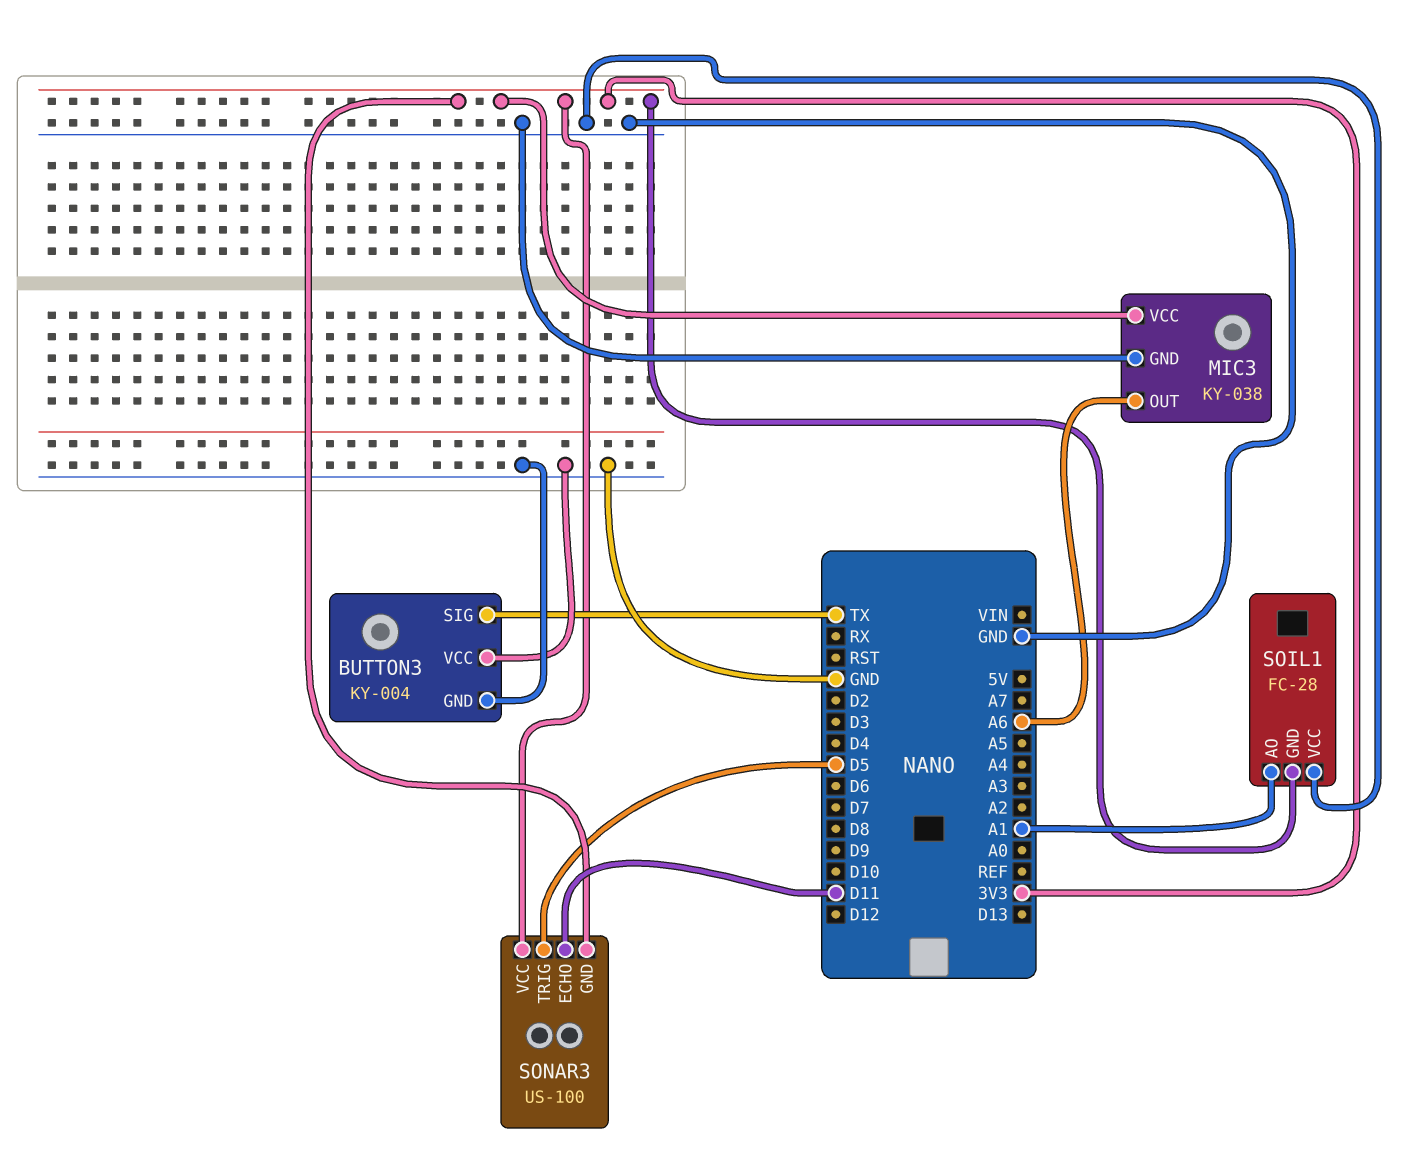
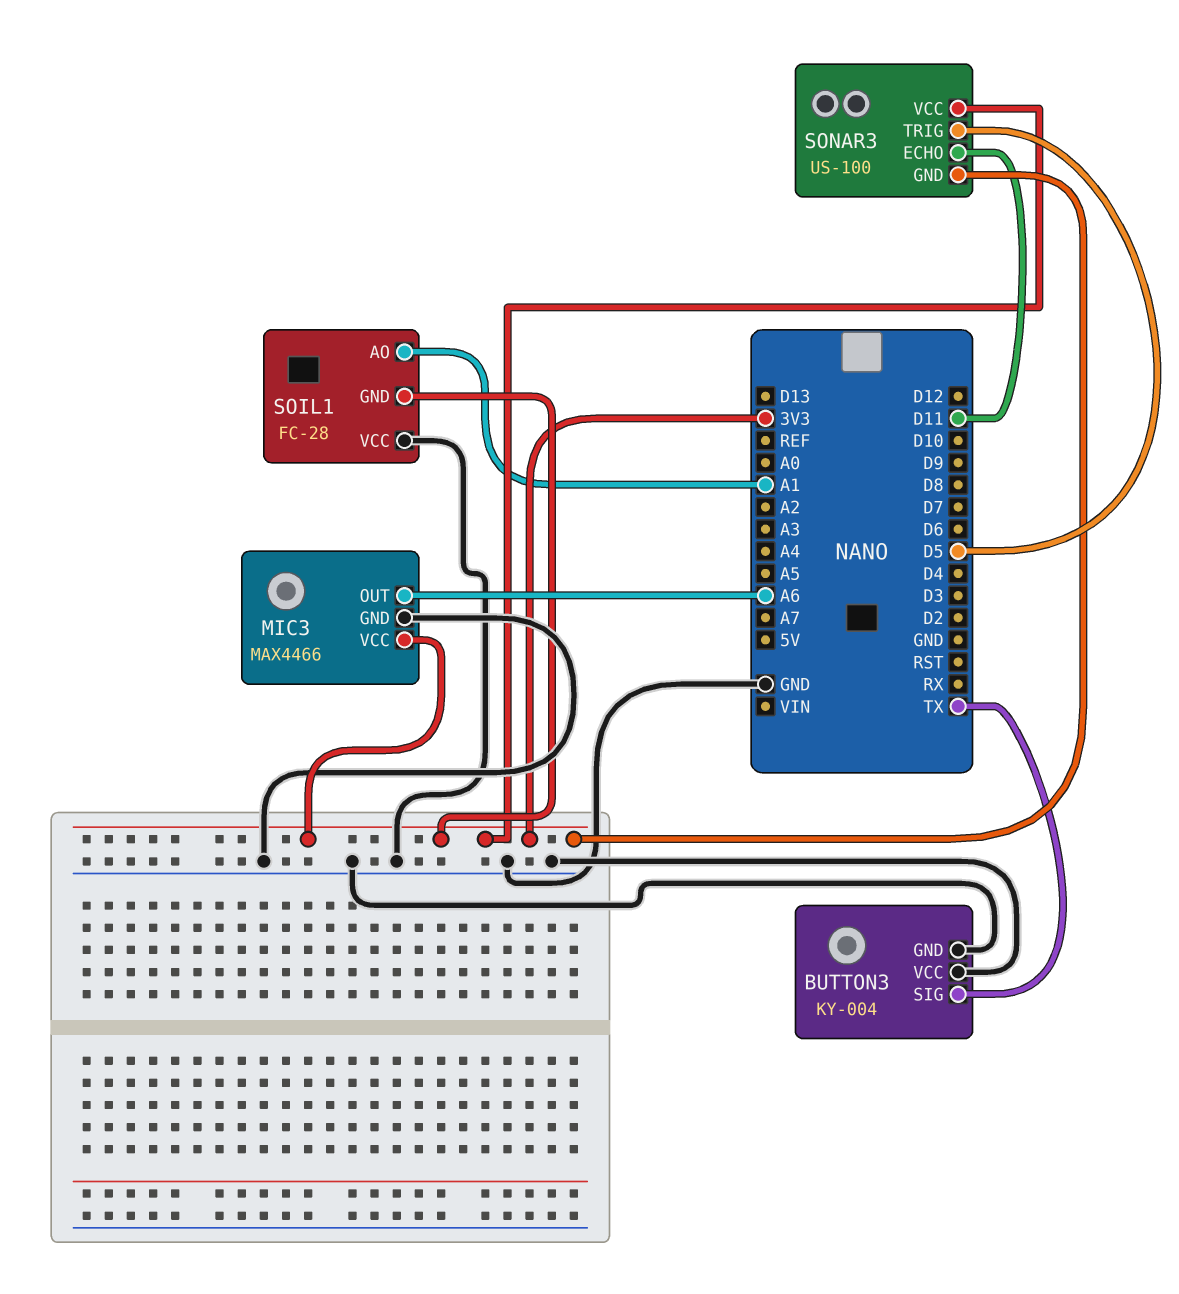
MIC3: KY-038 -> MAX4466

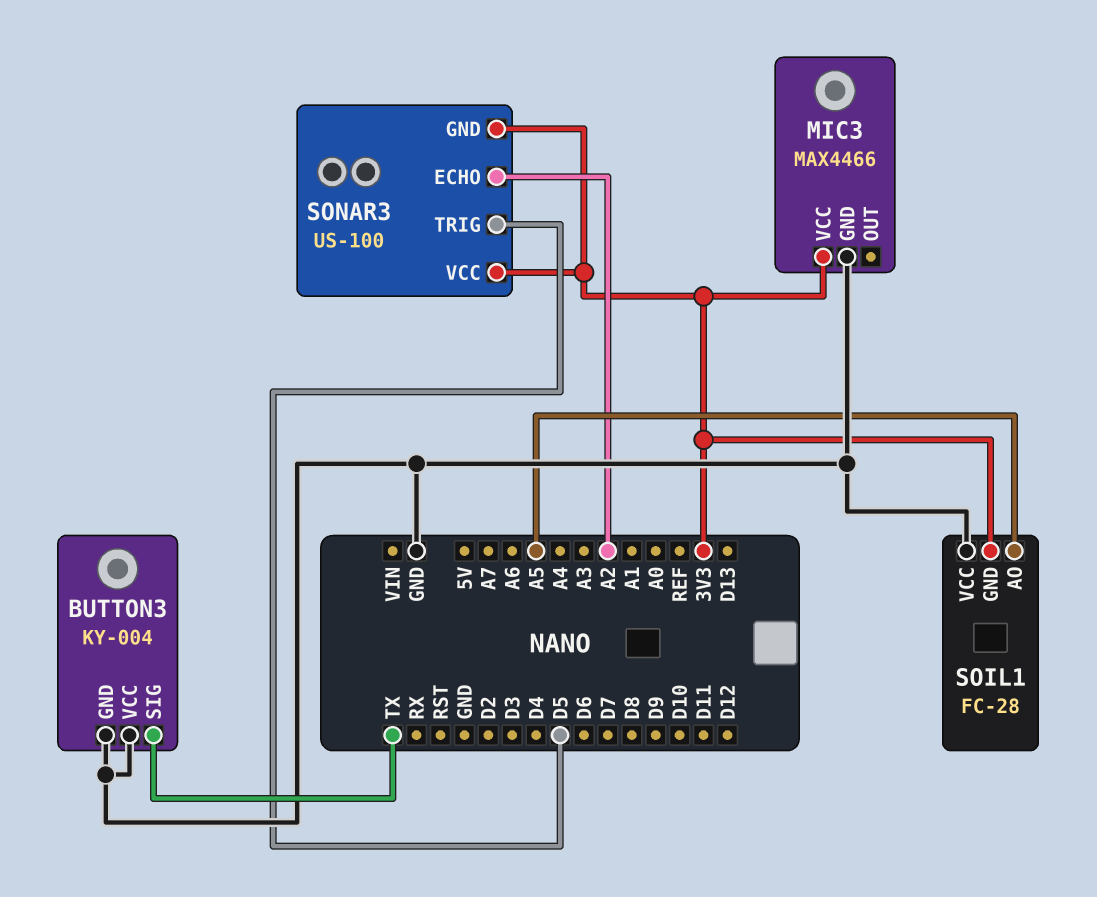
MIC3 pin OUT: A6 -> none
SOIL1 pin AO: A1 -> A5
SONAR3 pin ECHO: D11 -> A2

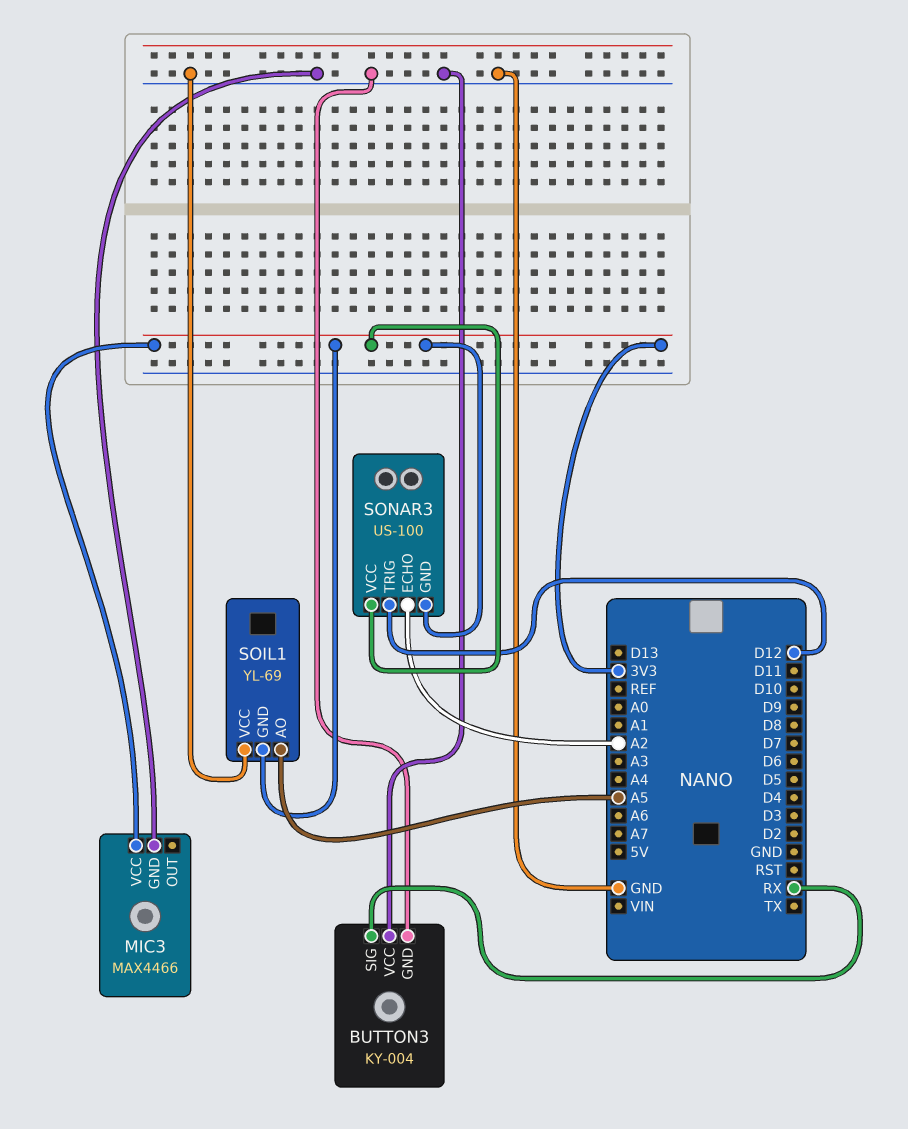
BUTTON3 pin SIG: TX -> RX
SOIL1: FC-28 -> YL-69
SONAR3 pin TRIG: D5 -> D12

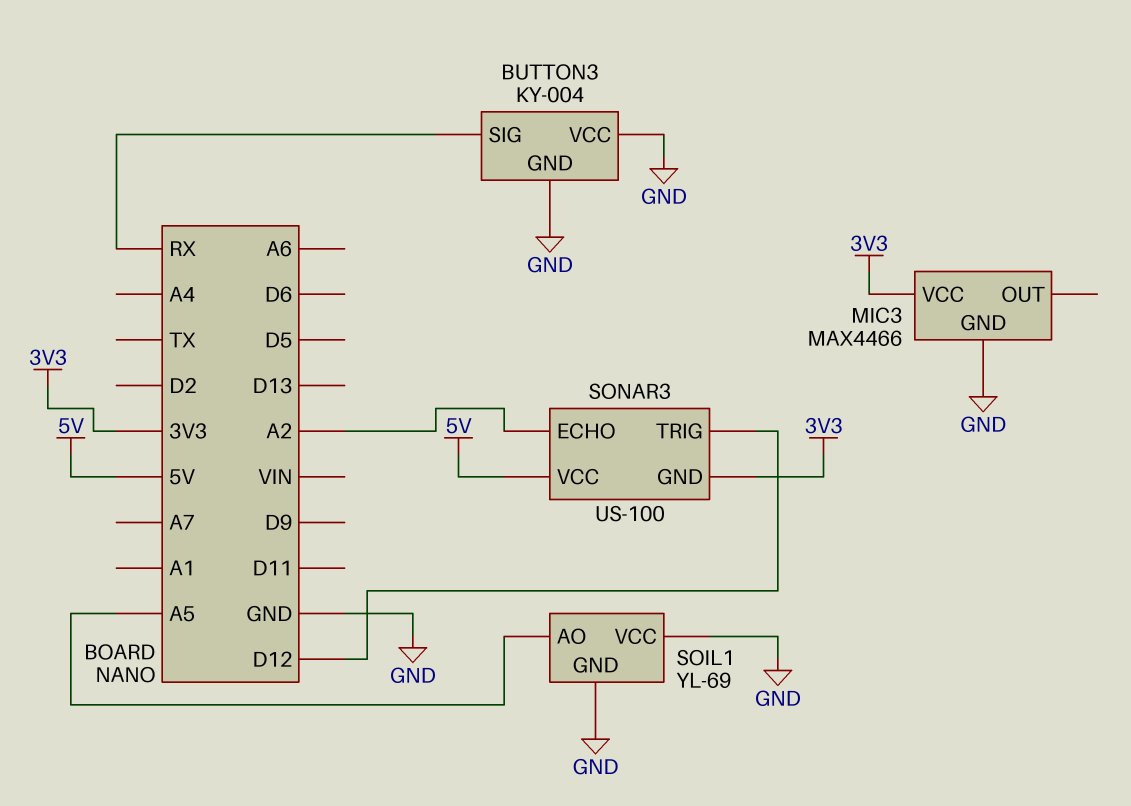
SOIL1 pin GND: 3V3 -> GND
SONAR3 pin VCC: 3V3 -> 5V

